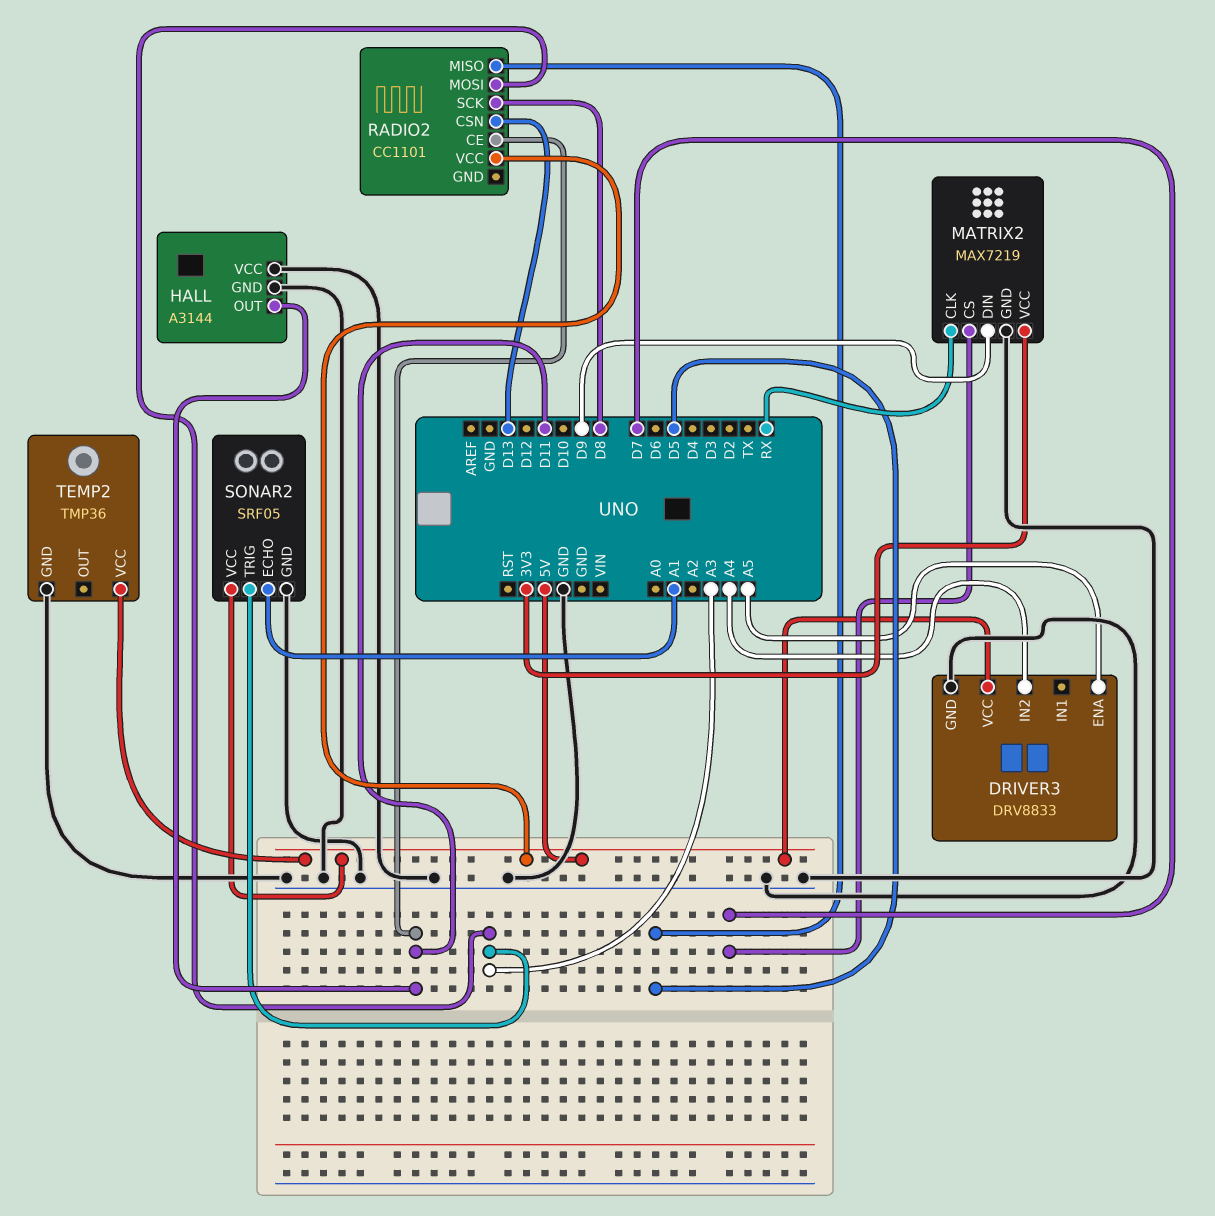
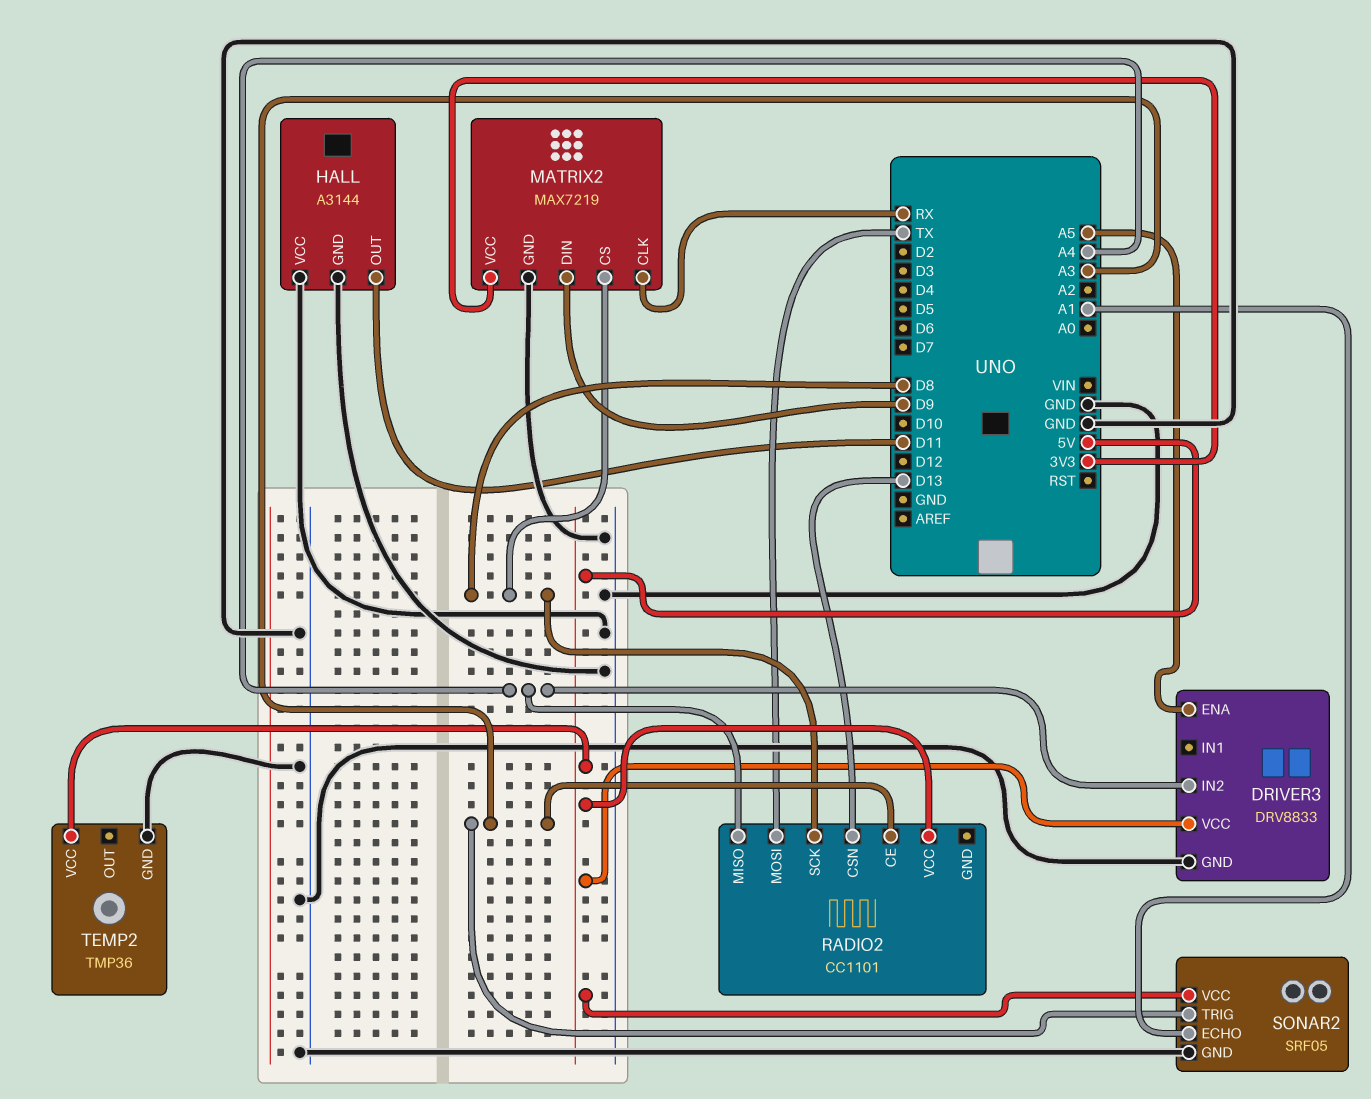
MATRIX2 pin CS: D7 -> D8
RADIO2 pin CE: D11 -> A3
RADIO2 pin MISO: D5 -> A4
RADIO2 pin MOSI: A3 -> TX

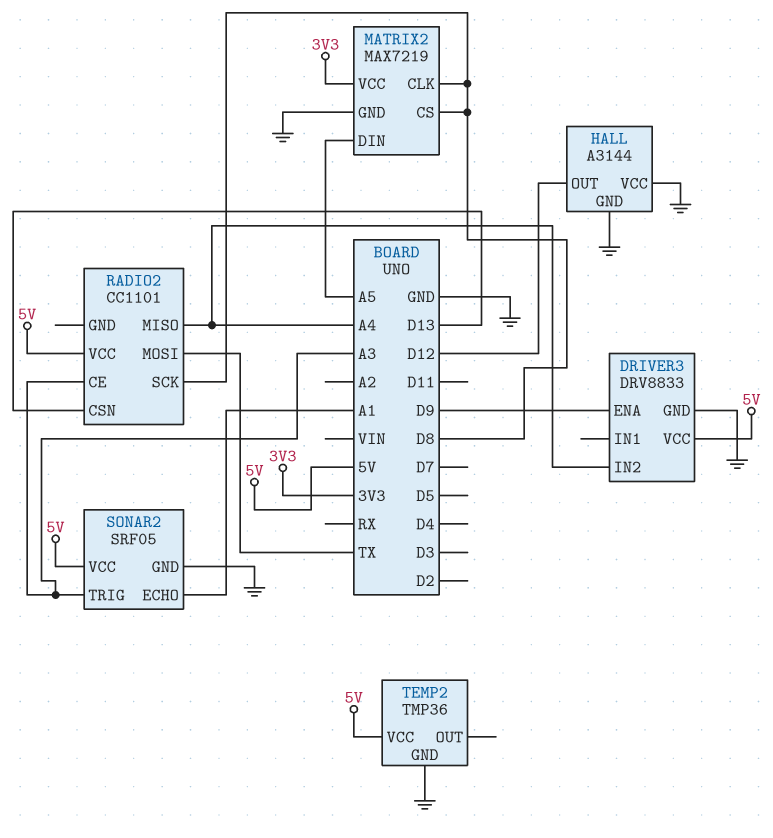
DRIVER3 pin ENA: A5 -> D9
HALL pin OUT: D11 -> D12
MATRIX2 pin CLK: RX -> D8
MATRIX2 pin DIN: D9 -> A5

